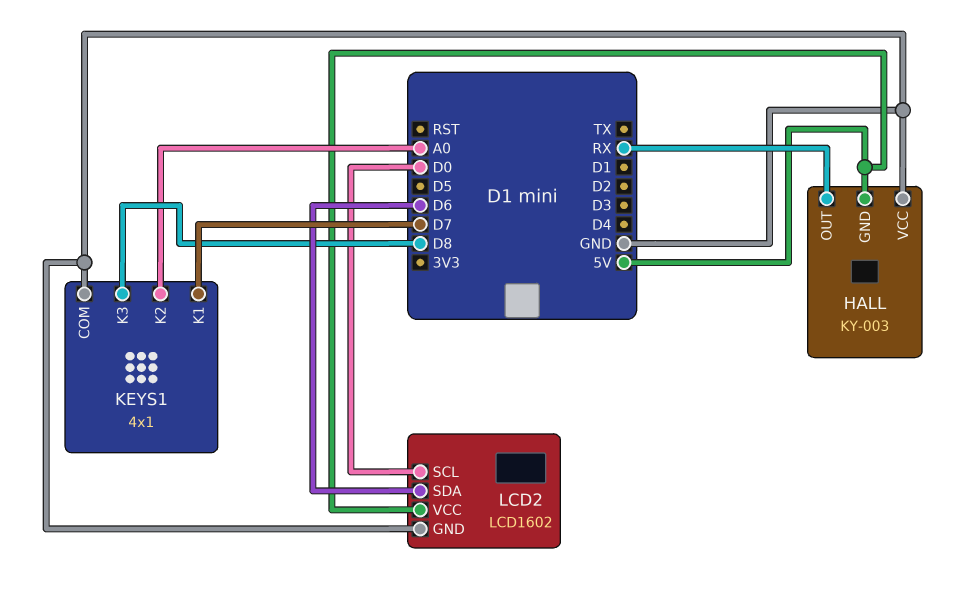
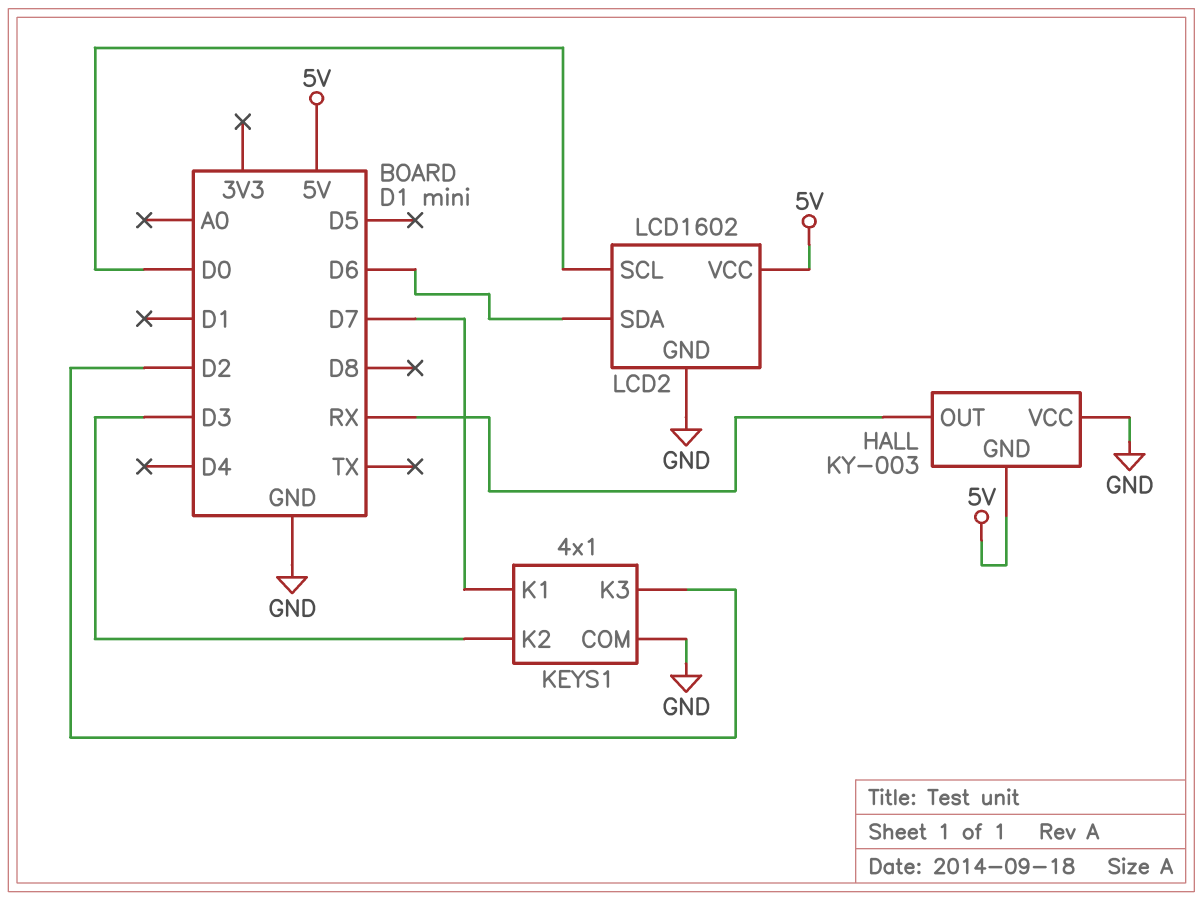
KEYS1 pin K2: A0 -> D3
KEYS1 pin K3: D8 -> D2

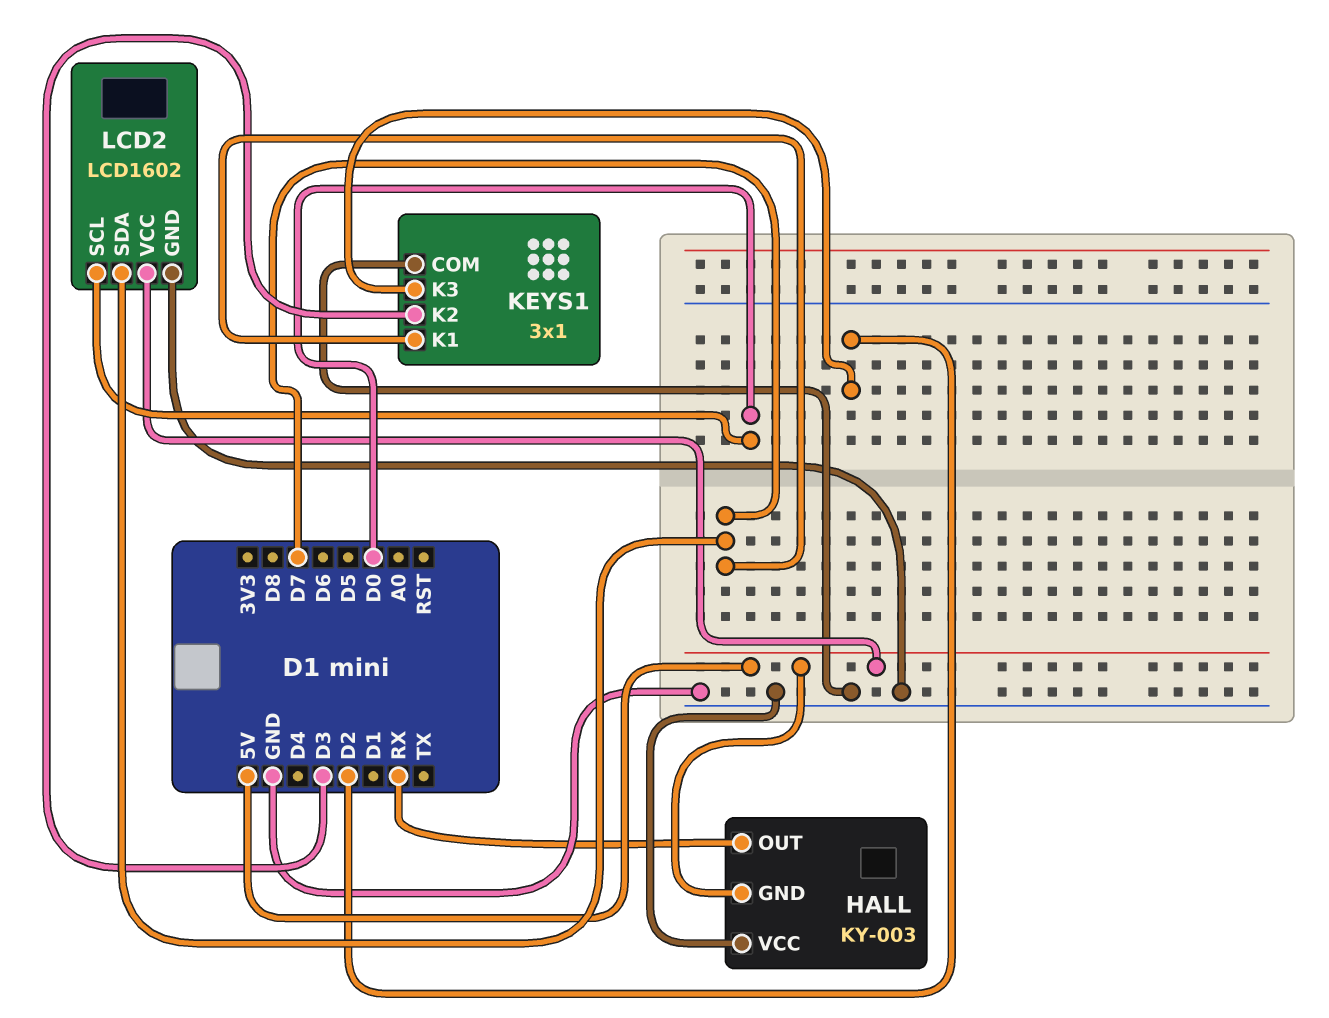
KEYS1: 4x1 -> 3x1
LCD2 pin SDA: D6 -> D7

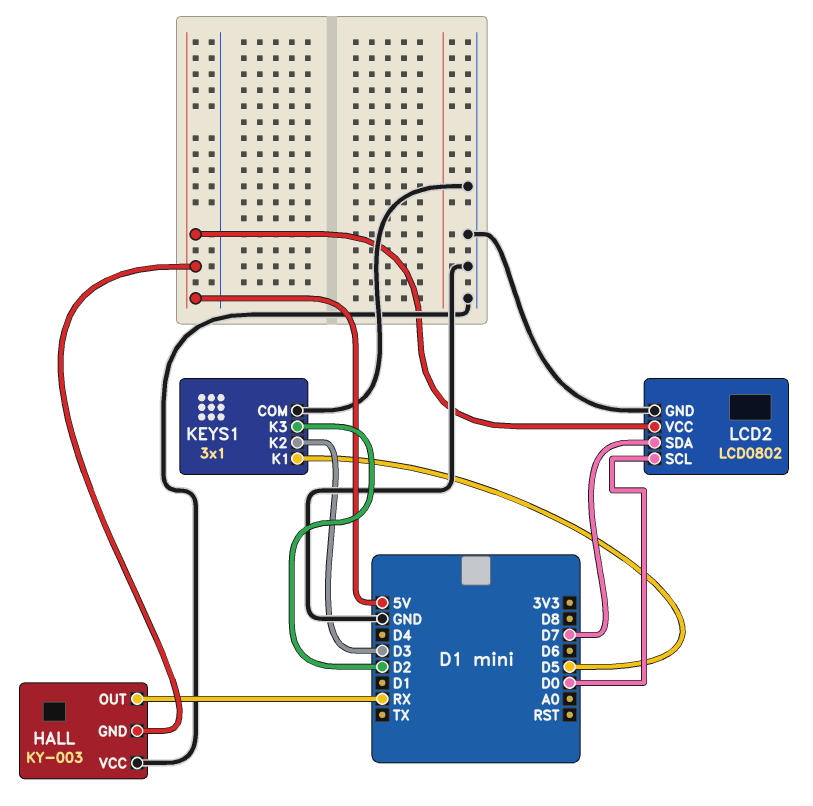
KEYS1 pin K1: D7 -> D5
LCD2: LCD1602 -> LCD0802

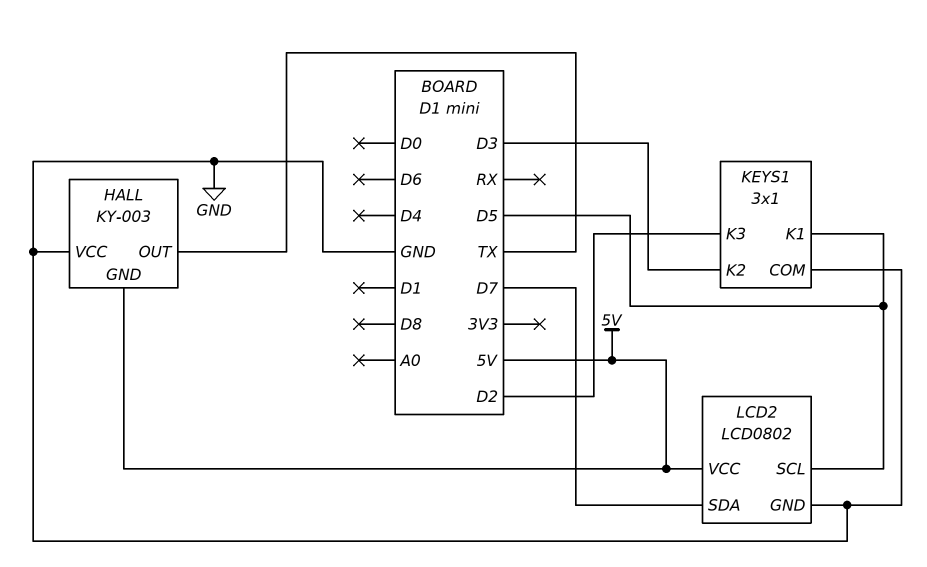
HALL pin OUT: RX -> TX
LCD2 pin SCL: D0 -> D5

